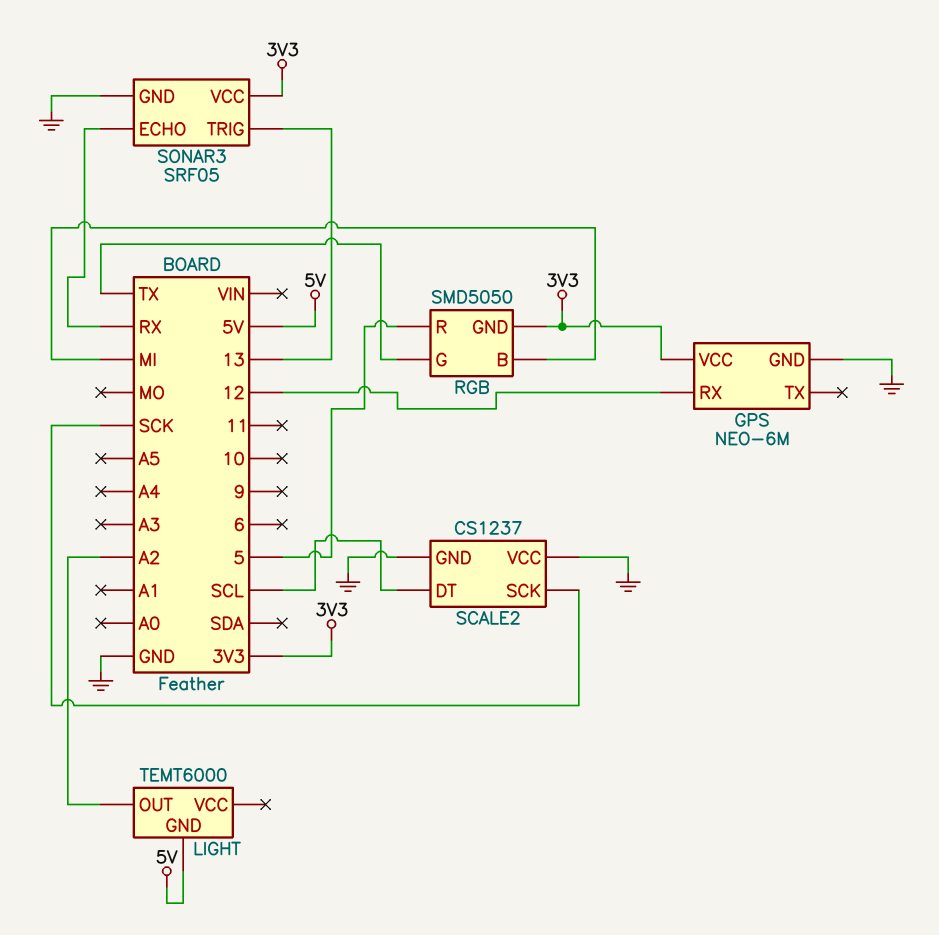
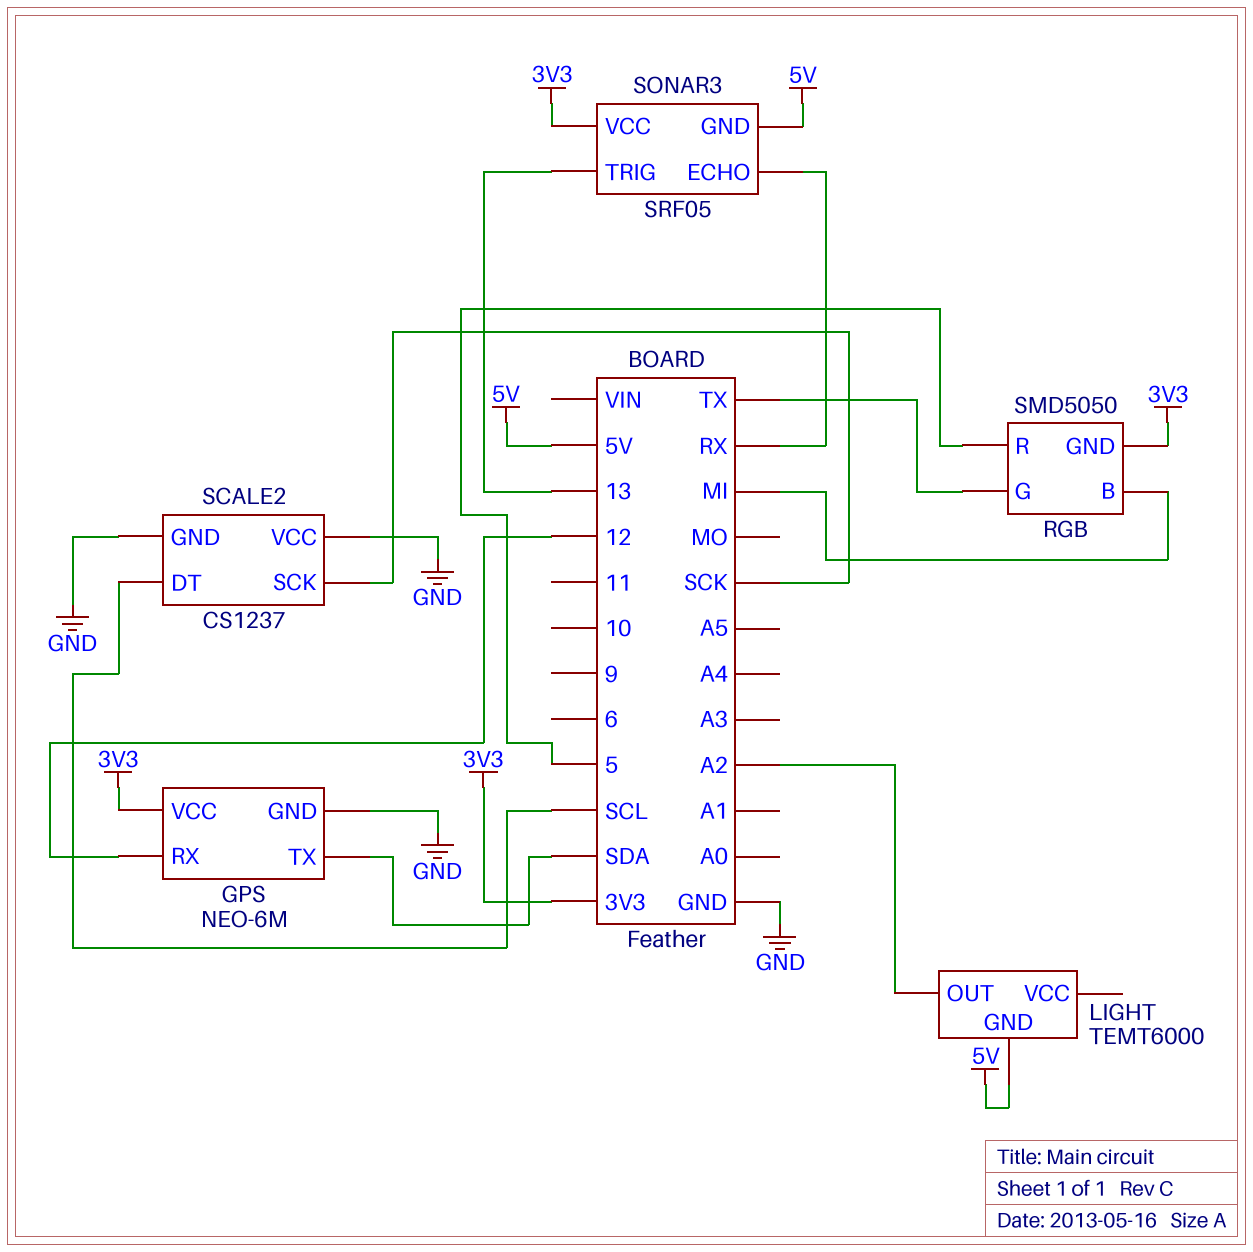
GPS pin TX: none -> SDA
SONAR3 pin GND: GND -> 5V

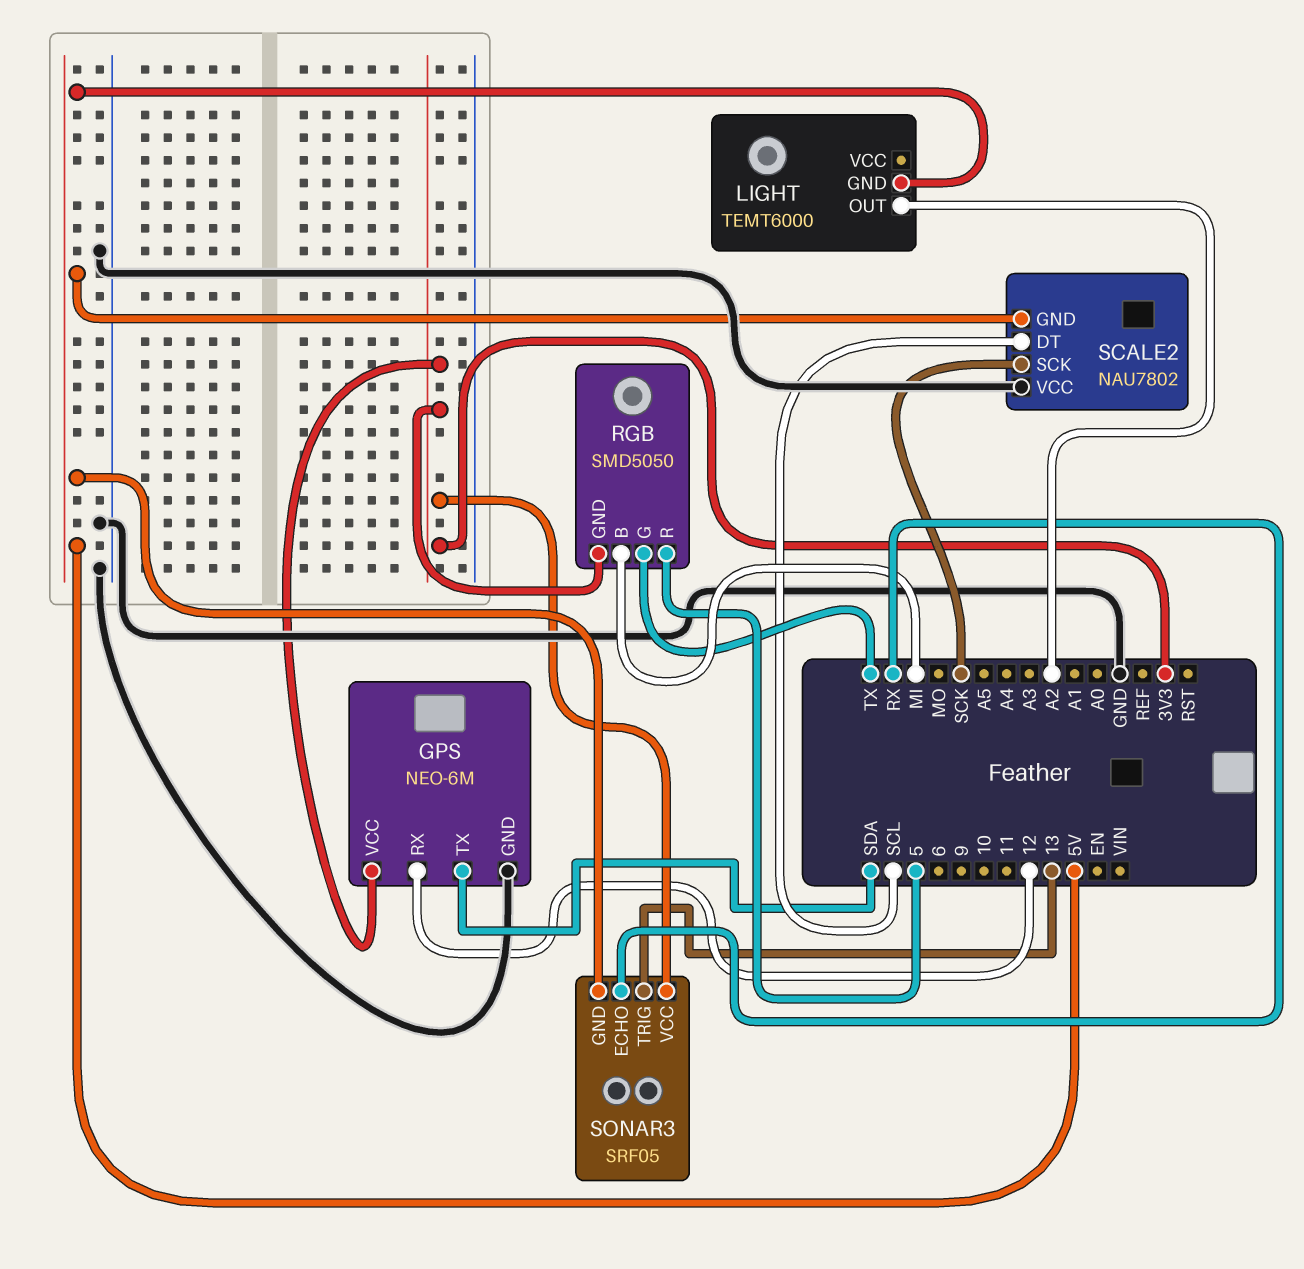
SCALE2: CS1237 -> NAU7802
SCALE2 pin GND: GND -> 5V

